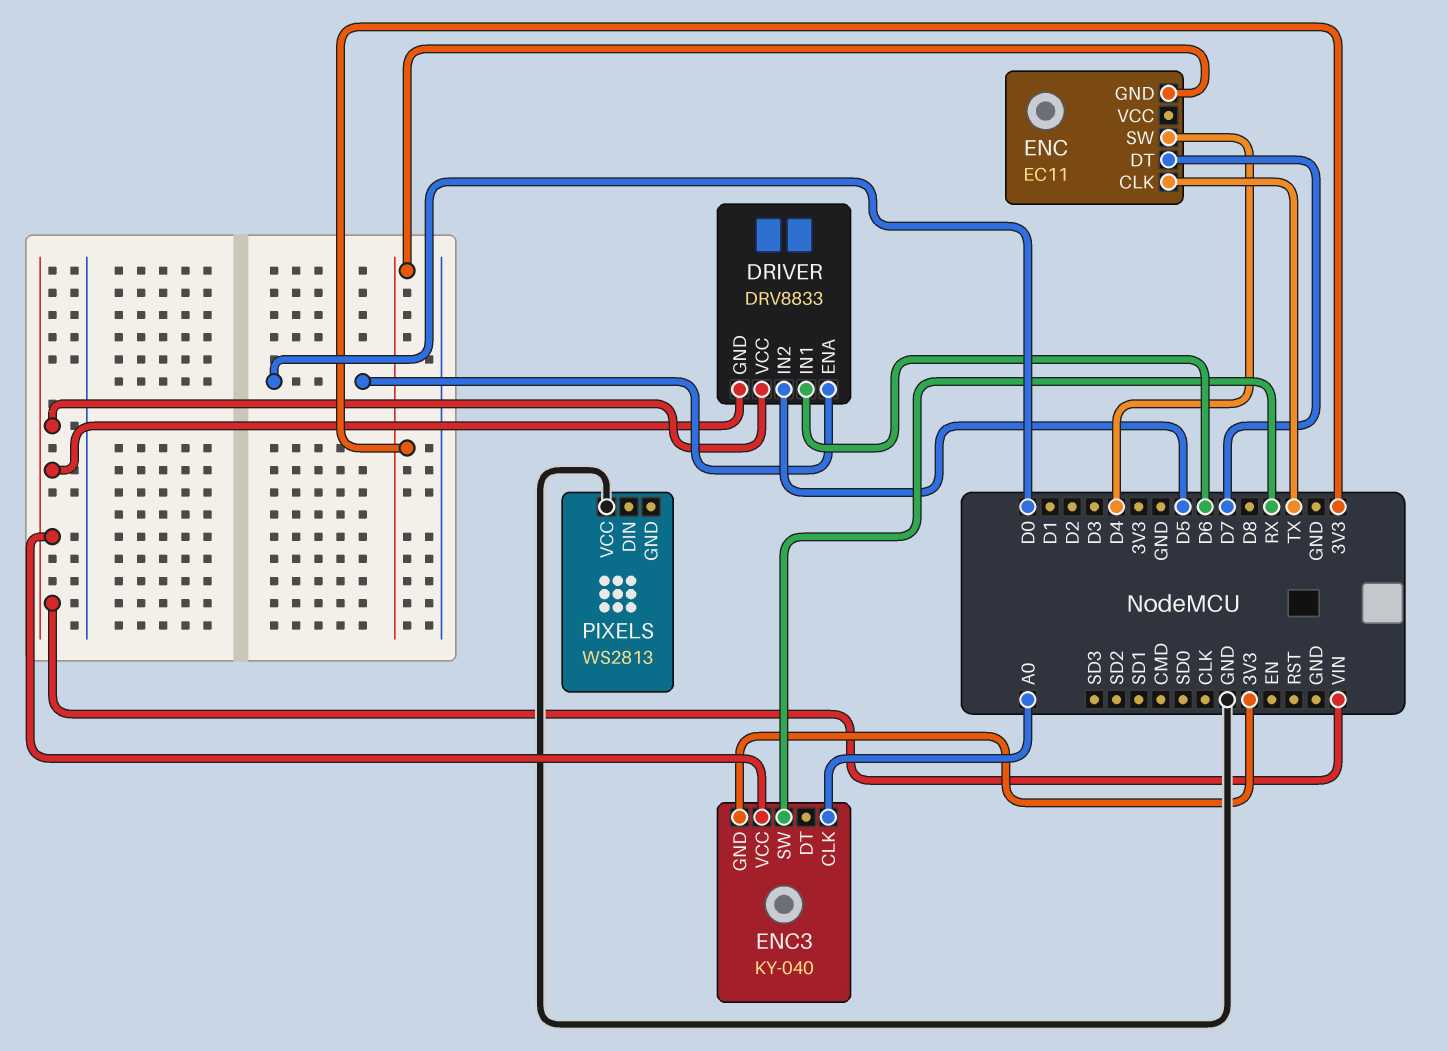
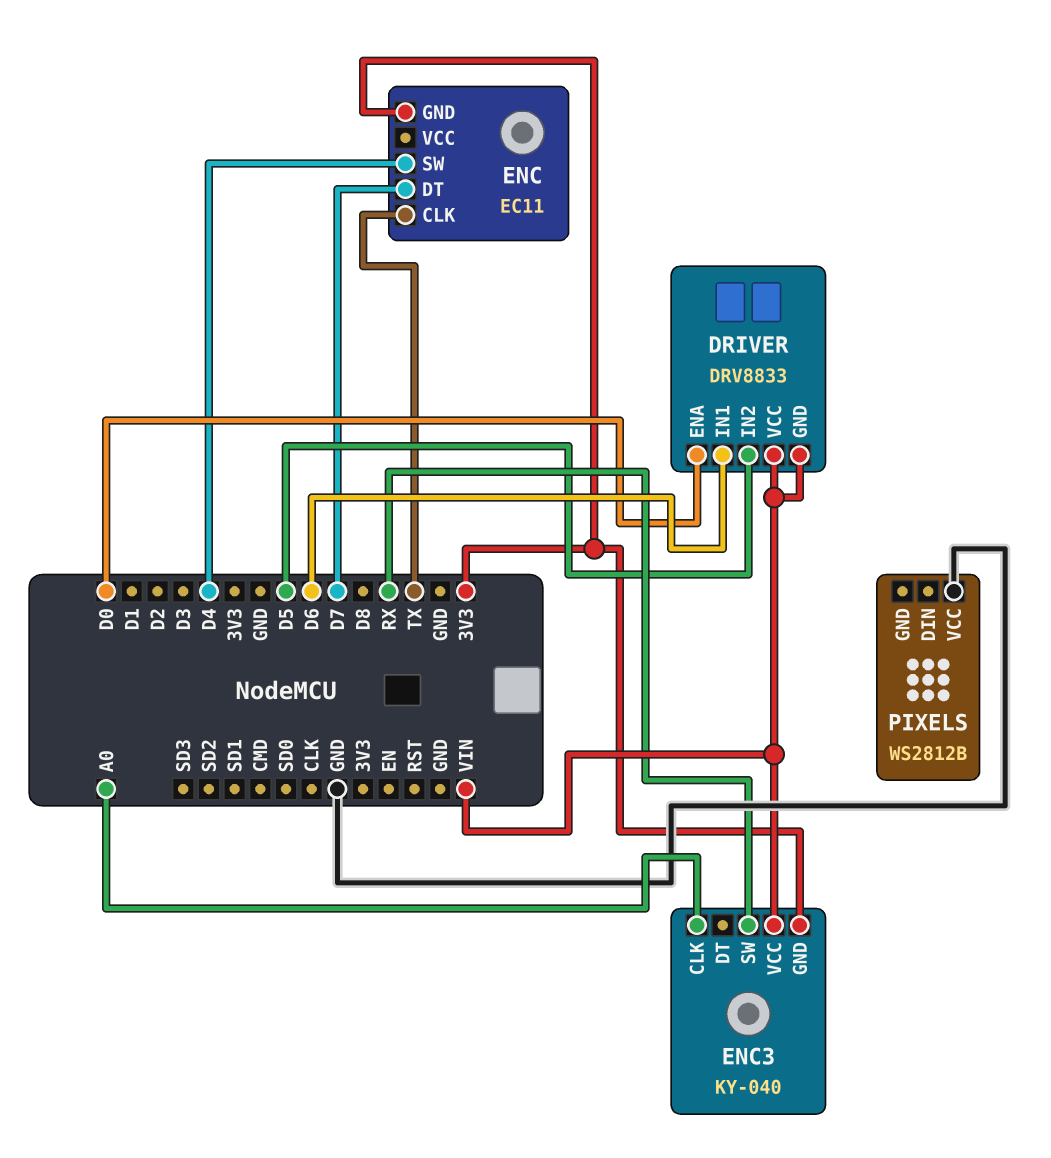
PIXELS: WS2813 -> WS2812B

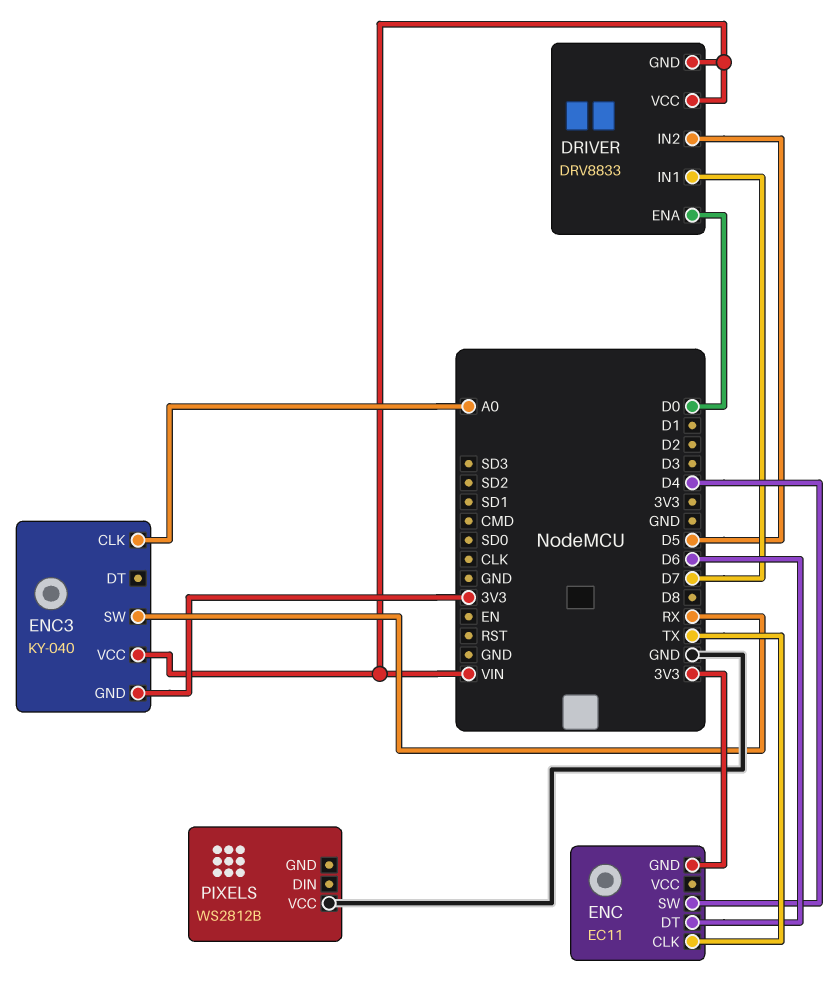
DRIVER pin IN1: D6 -> D7
ENC pin DT: D7 -> D6

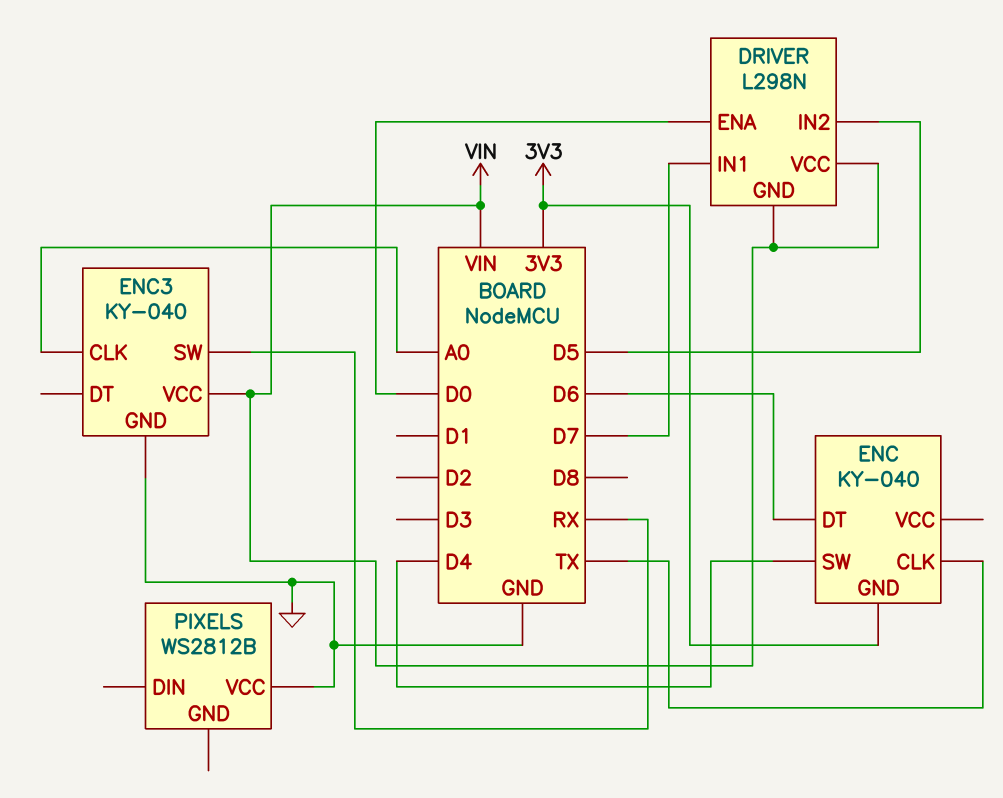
DRIVER: DRV8833 -> L298N
ENC: EC11 -> KY-040
ENC3 pin GND: 3V3 -> GND

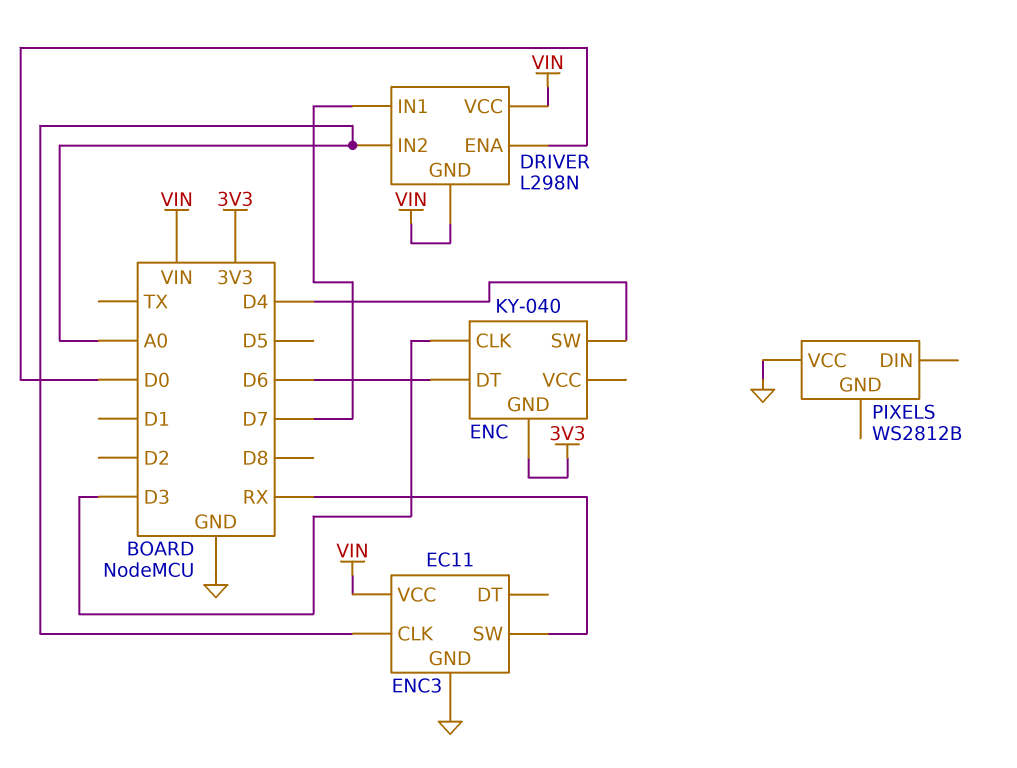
DRIVER pin IN2: D5 -> A0
ENC pin CLK: TX -> D3
ENC3: KY-040 -> EC11

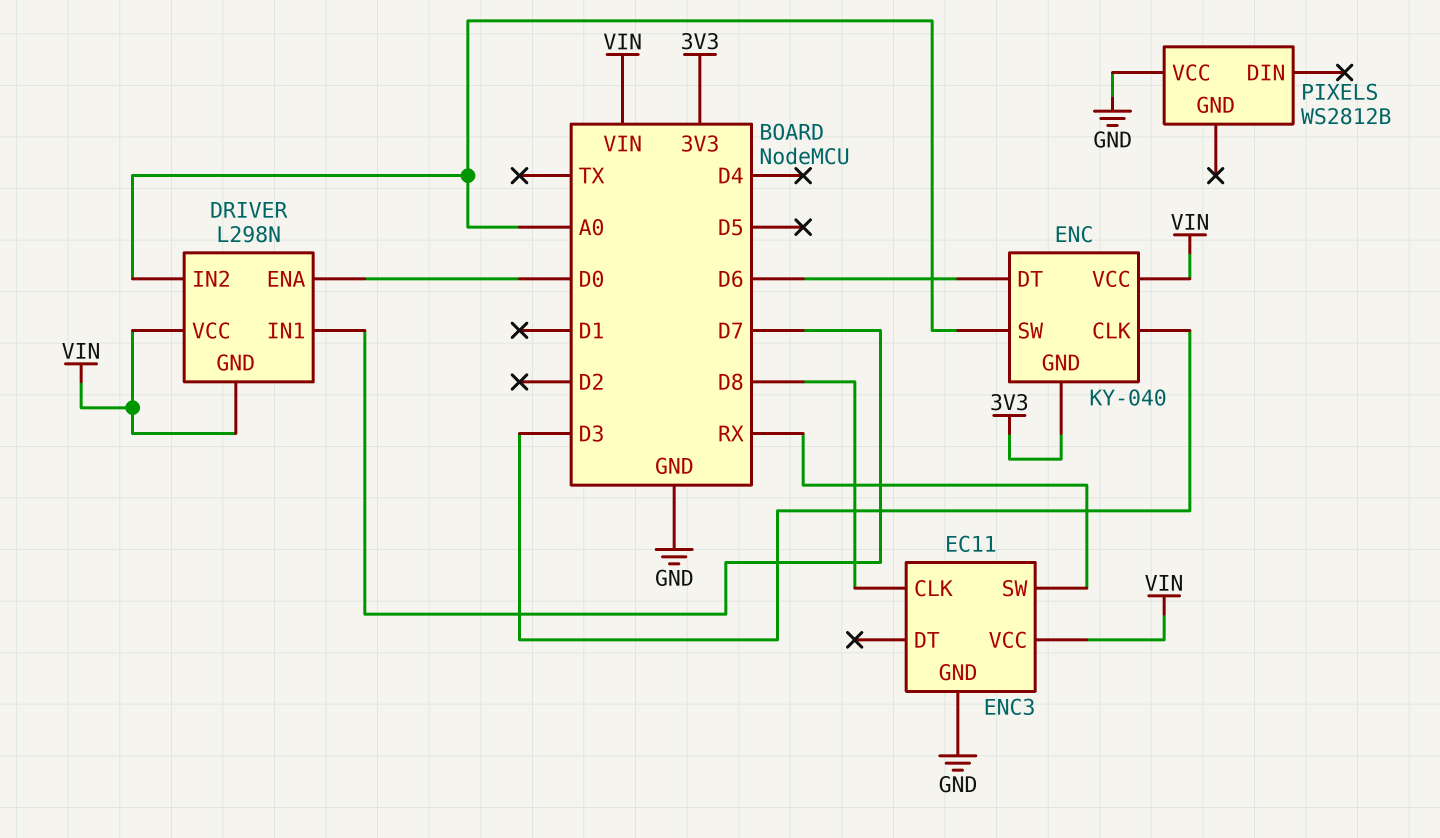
ENC pin SW: D4 -> A0
ENC pin VCC: none -> VIN
ENC3 pin CLK: A0 -> D8

